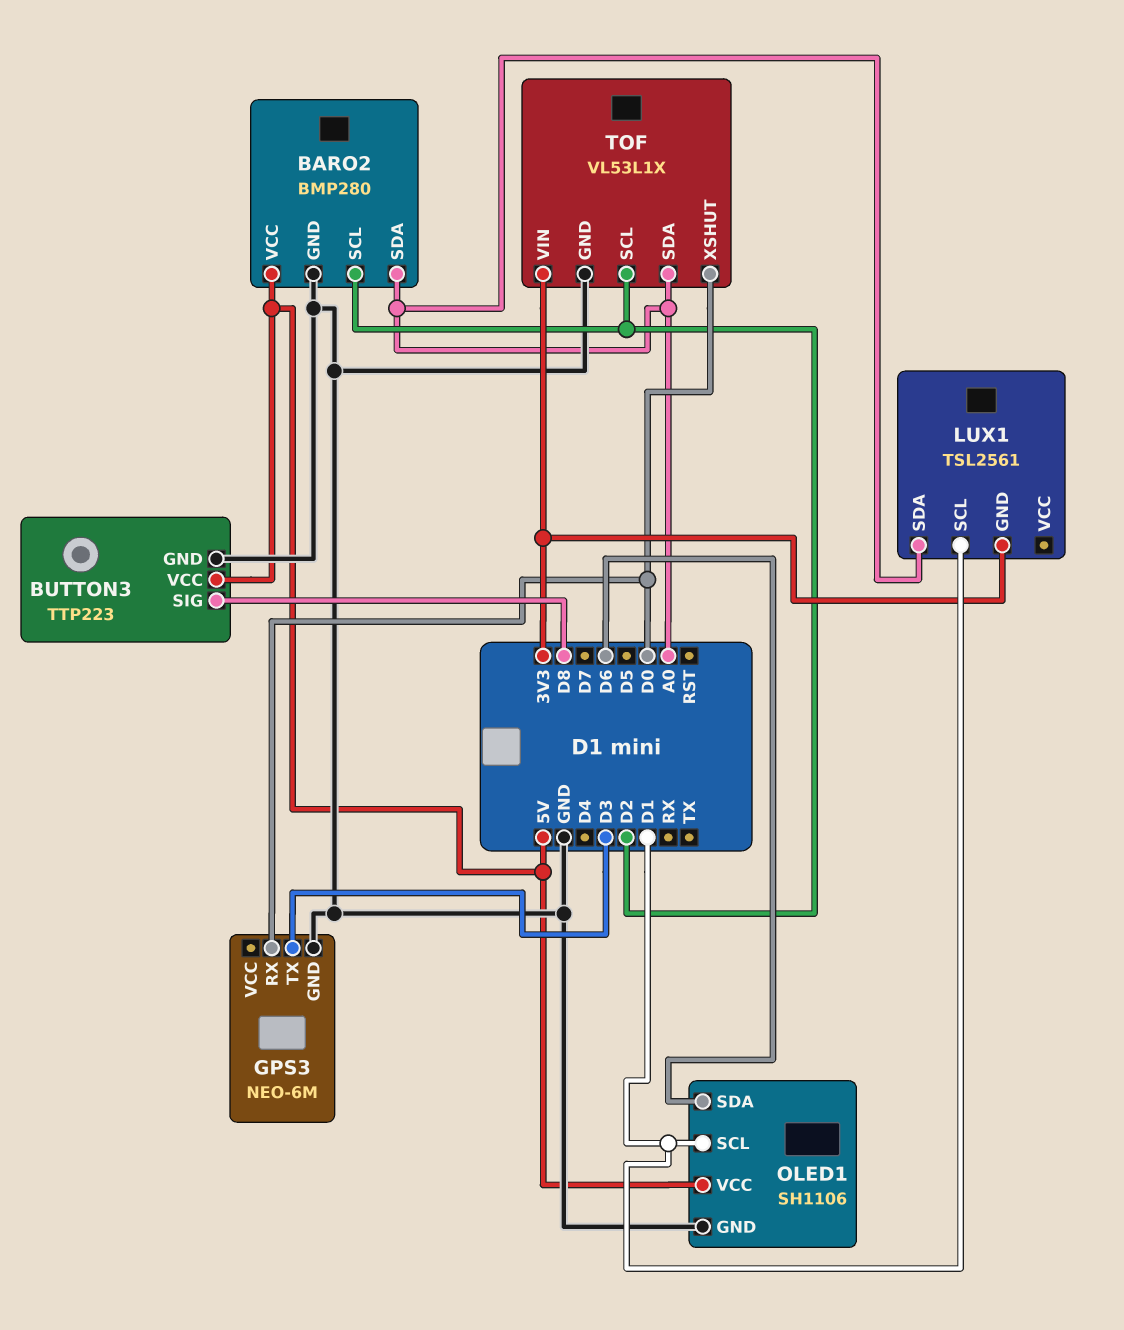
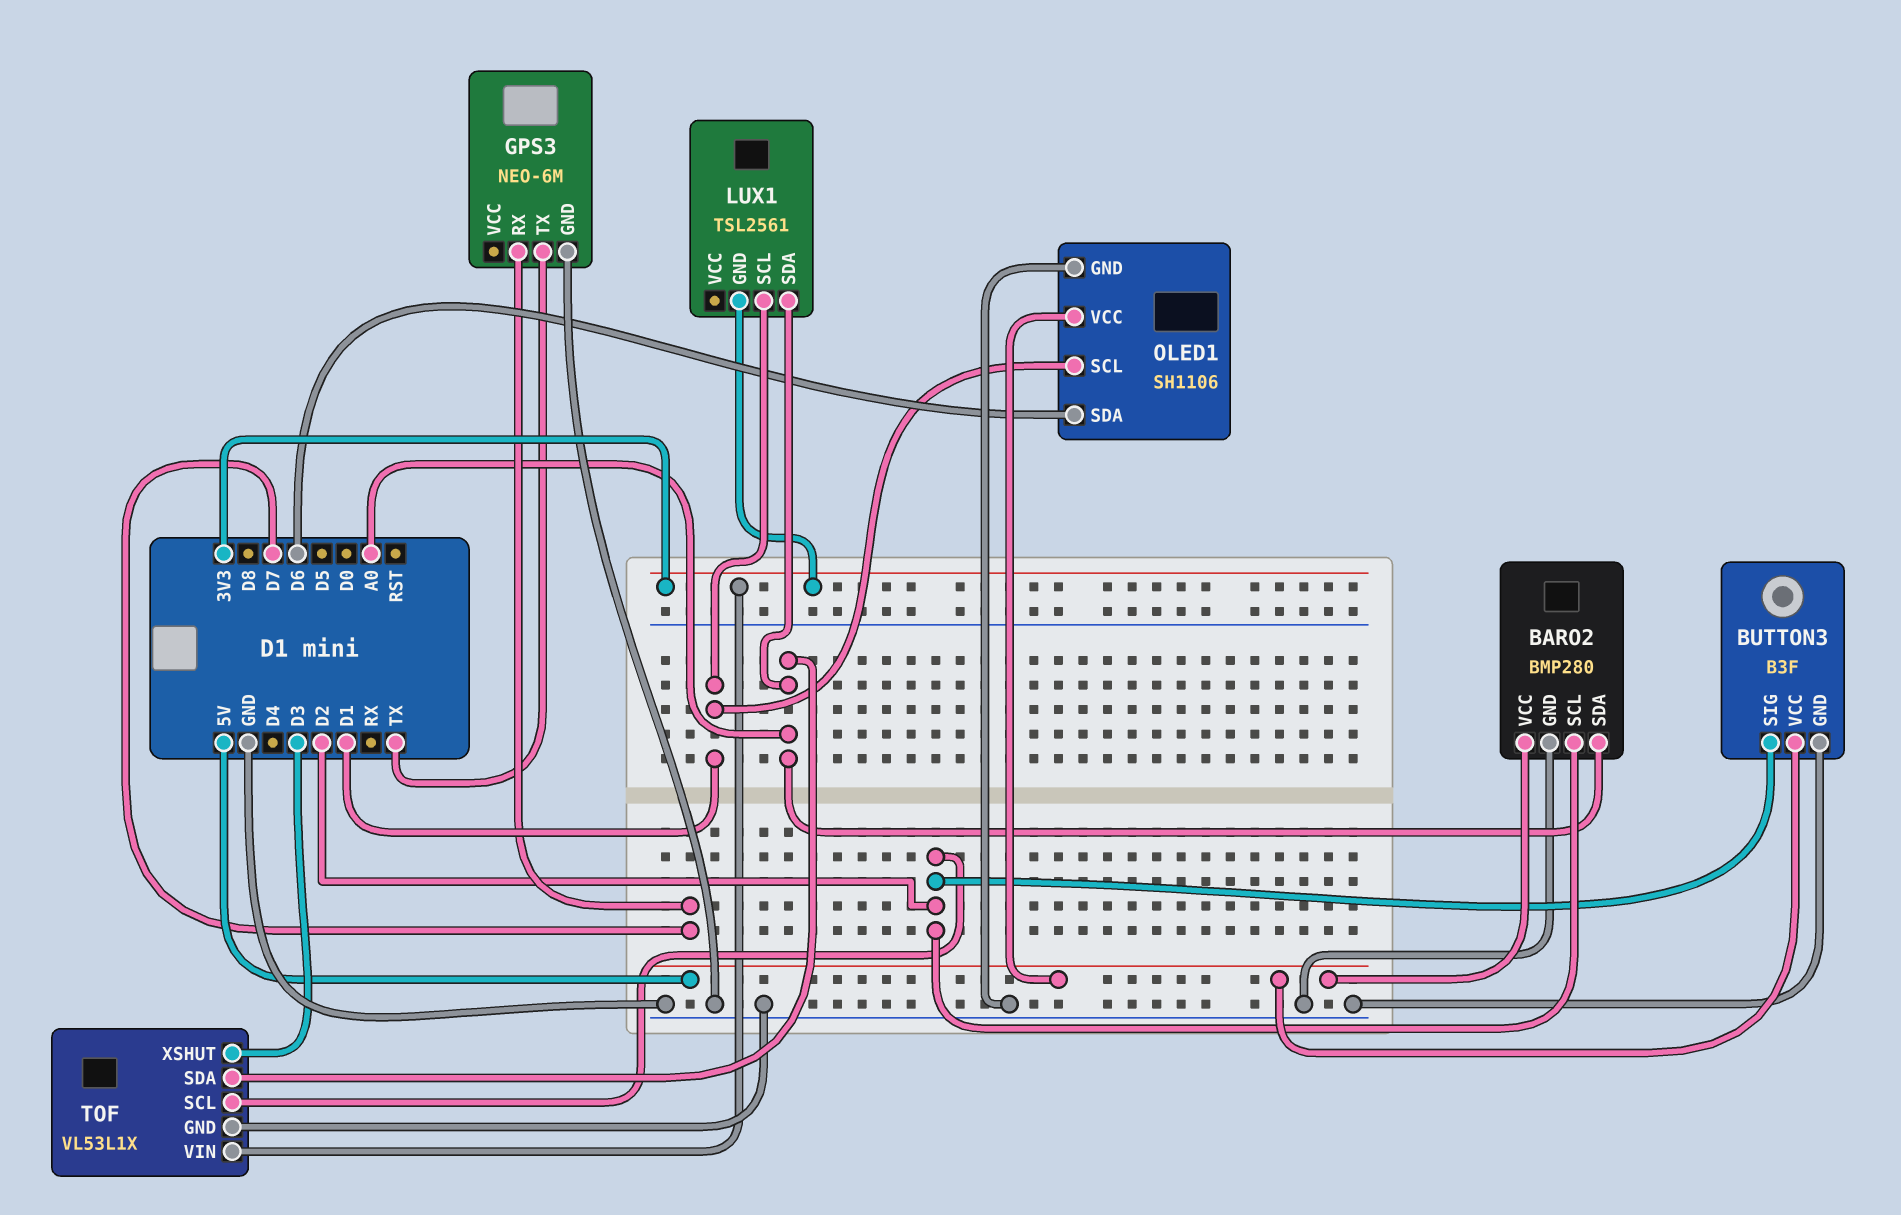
BUTTON3: TTP223 -> B3F
BUTTON3 pin SIG: D8 -> D2
GPS3 pin RX: D0 -> D7
GPS3 pin TX: D3 -> TX
TOF pin XSHUT: D0 -> D3

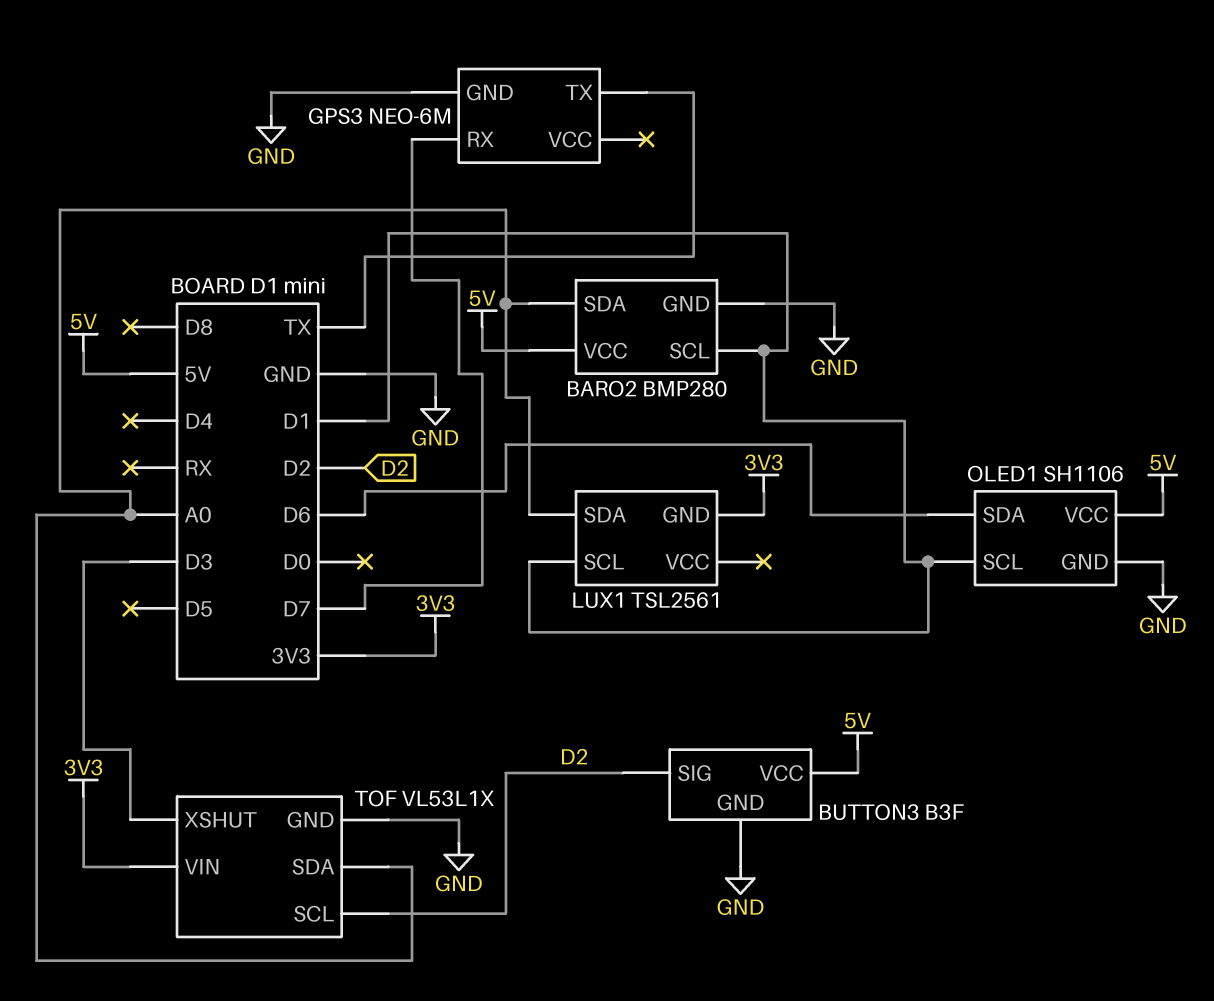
BARO2 pin SCL: D2 -> D1

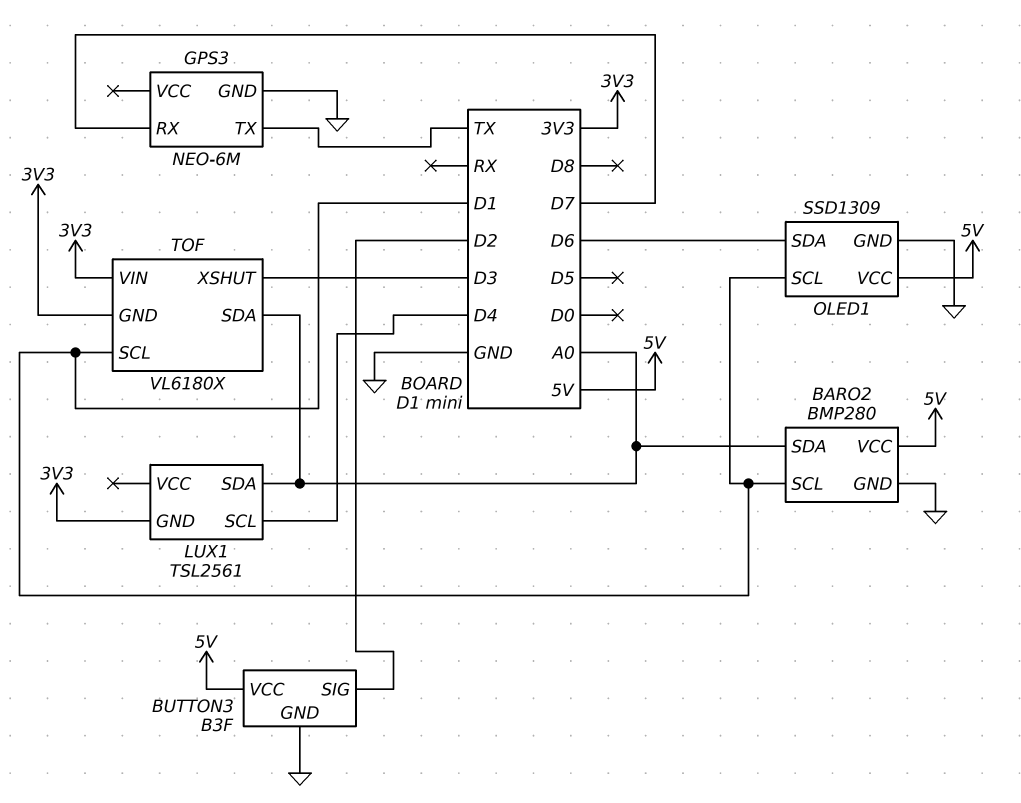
LUX1 pin SCL: D1 -> D4
OLED1: SH1106 -> SSD1309
TOF: VL53L1X -> VL6180X
TOF pin GND: GND -> 3V3
TOF pin SCL: D2 -> D1

